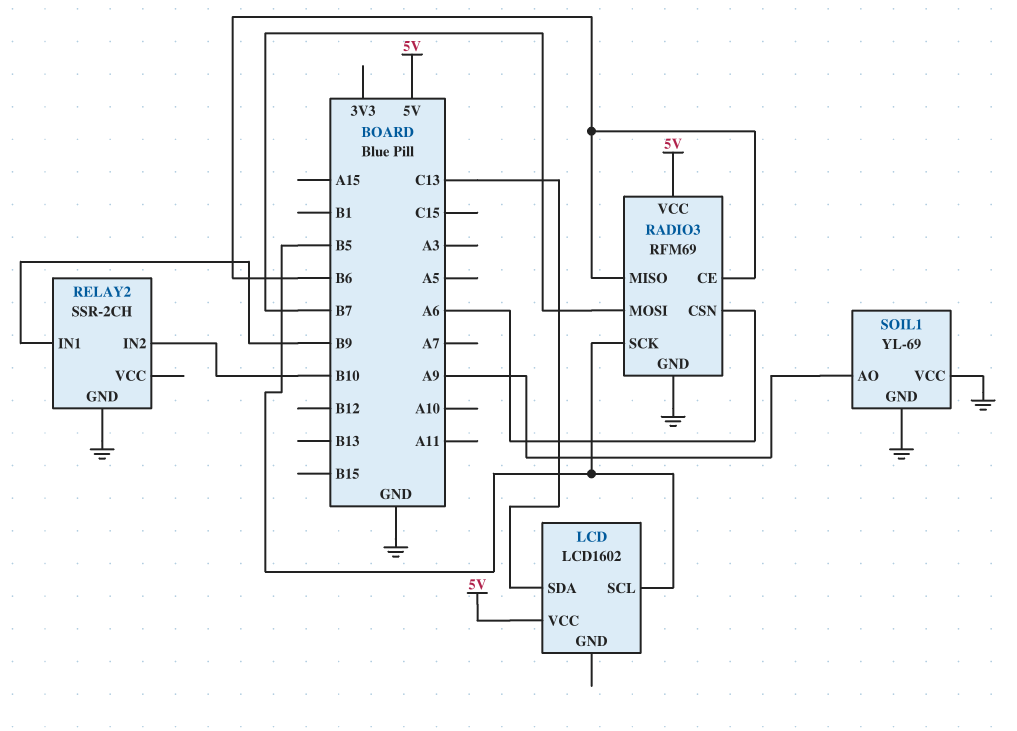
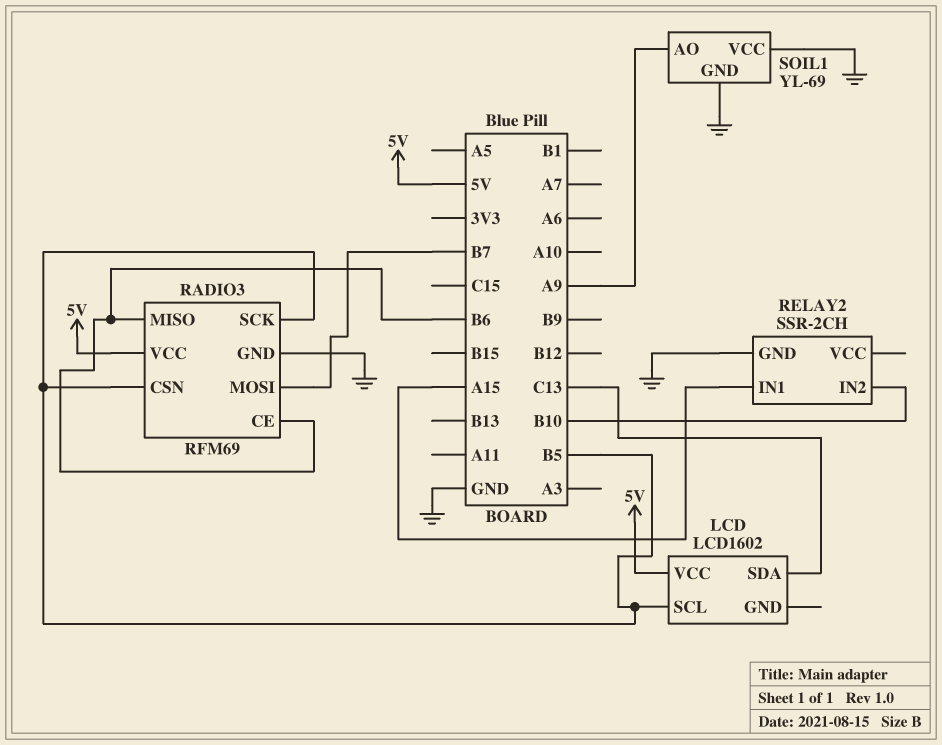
RADIO3 pin CSN: A6 -> B5
RELAY2 pin IN1: B9 -> A15

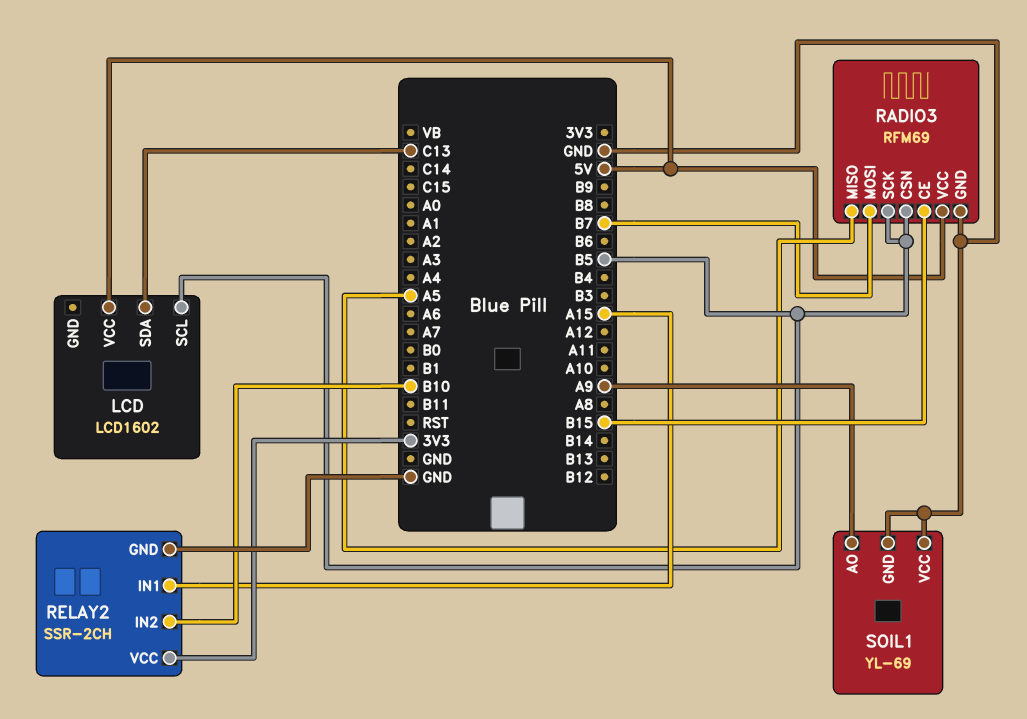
RADIO3 pin CE: B6 -> B15
RADIO3 pin MISO: B6 -> A5
RELAY2 pin VCC: none -> 3V3

